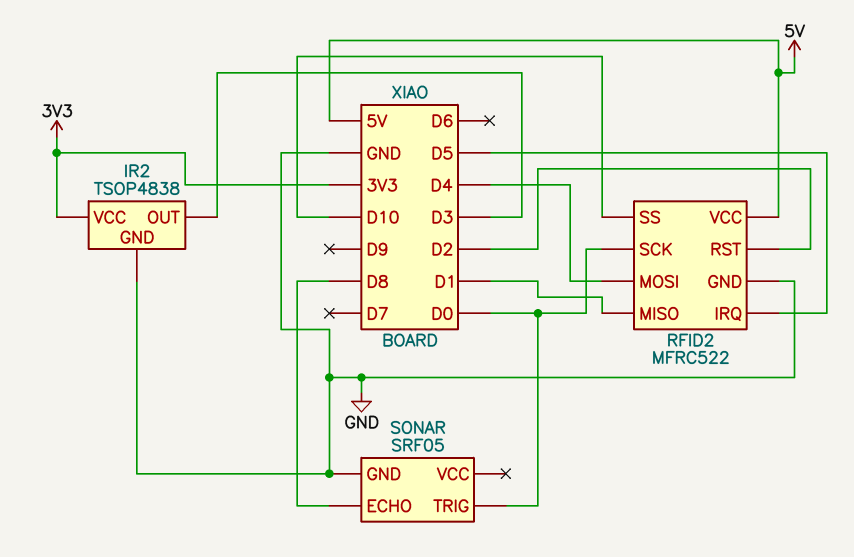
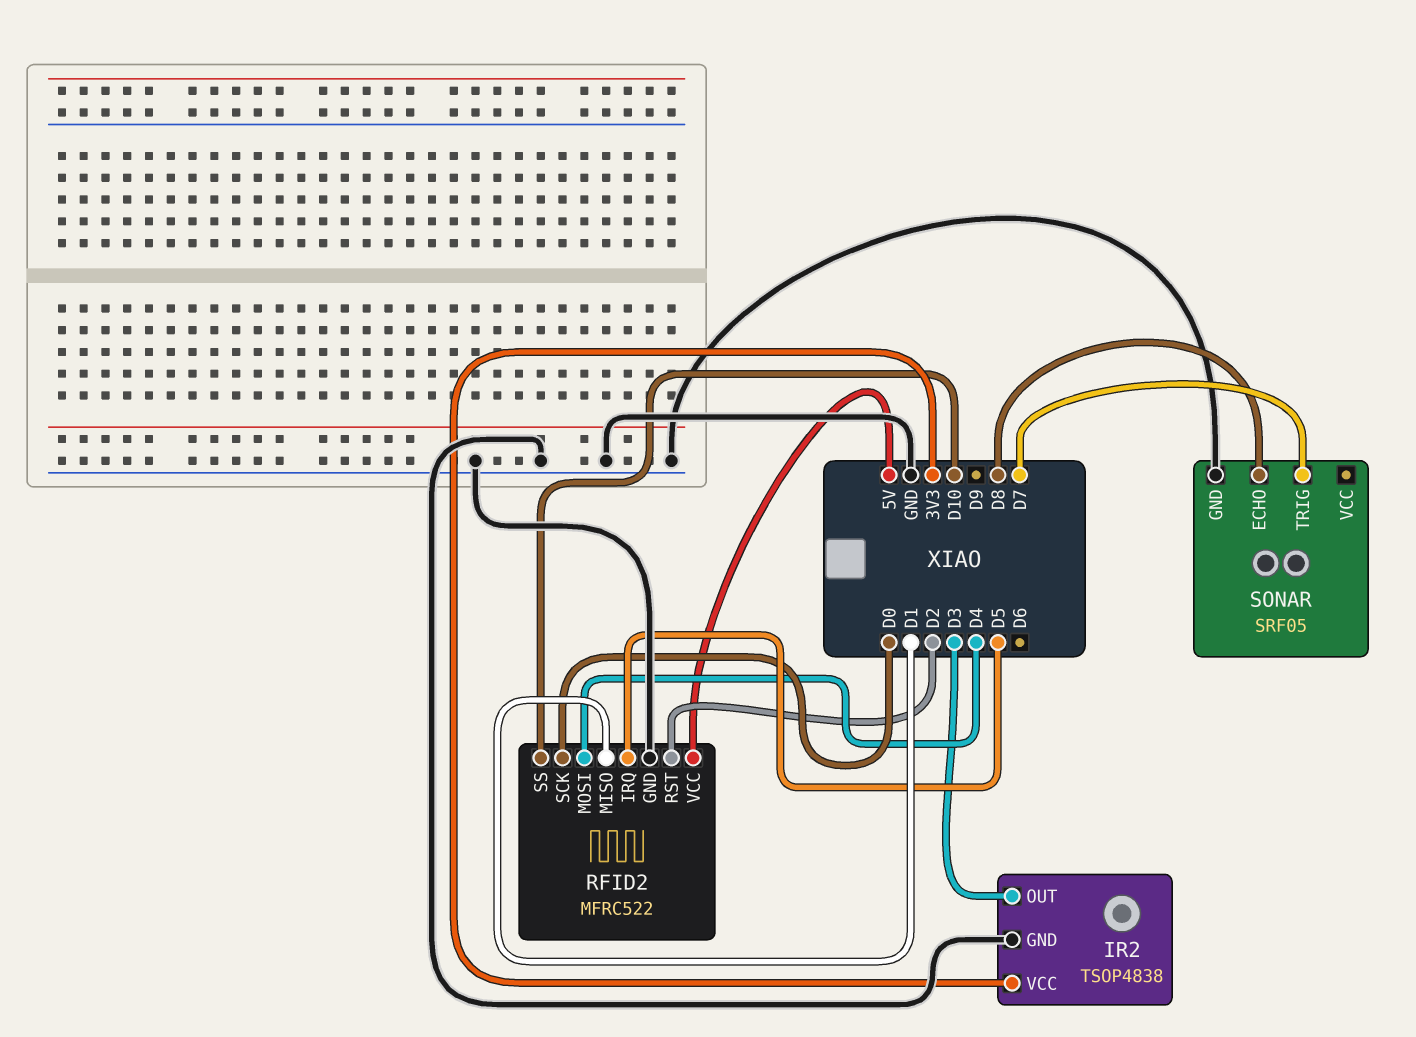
SONAR pin TRIG: D0 -> D7

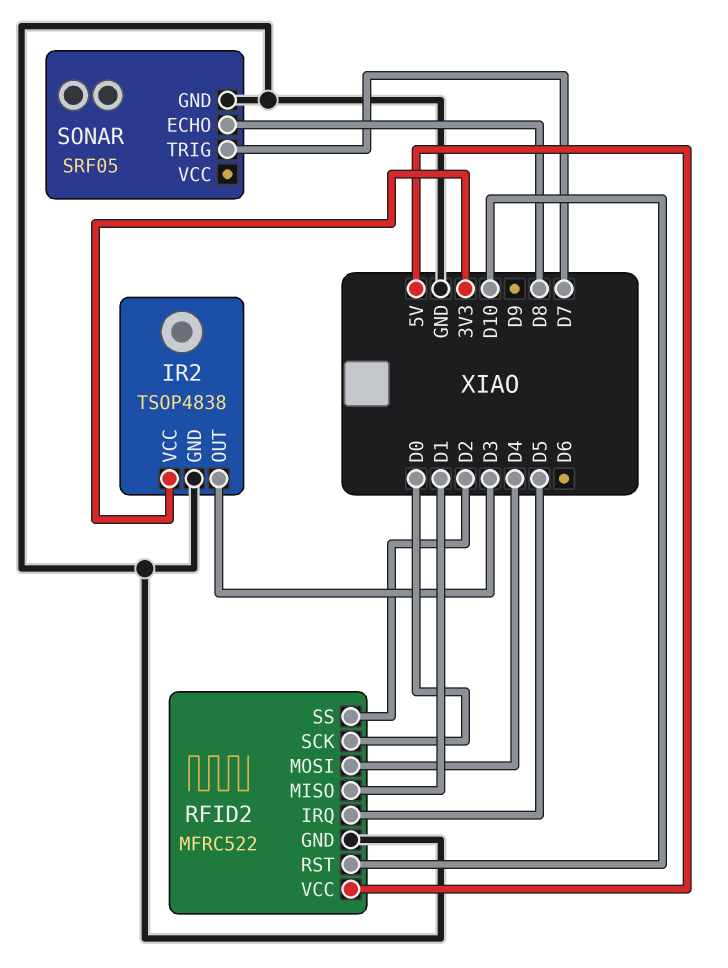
RFID2 pin RST: D2 -> D10
RFID2 pin SS: D10 -> D2

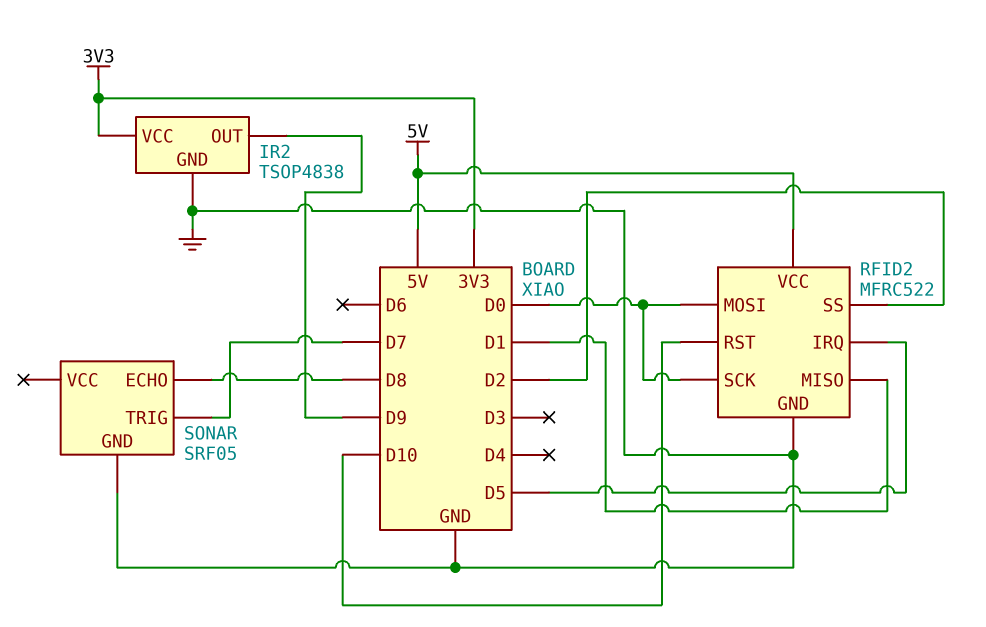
IR2 pin OUT: D3 -> D9
RFID2 pin MOSI: D4 -> D0

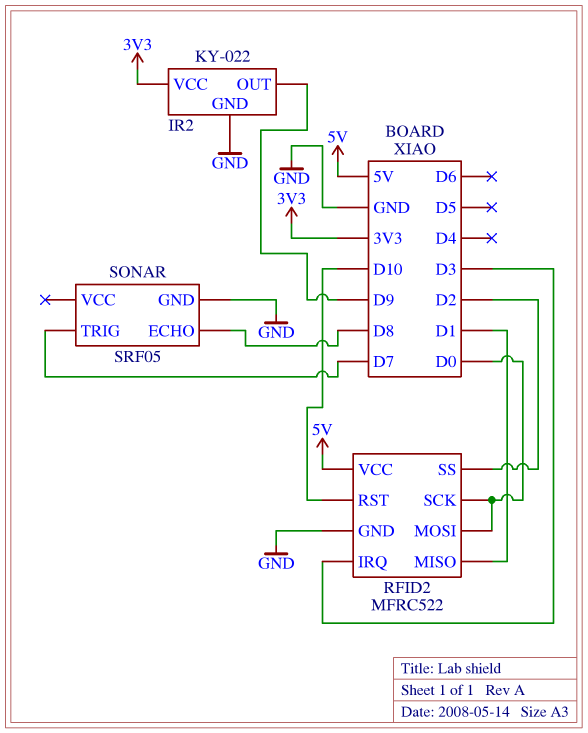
IR2: TSOP4838 -> KY-022
RFID2 pin IRQ: D5 -> D3

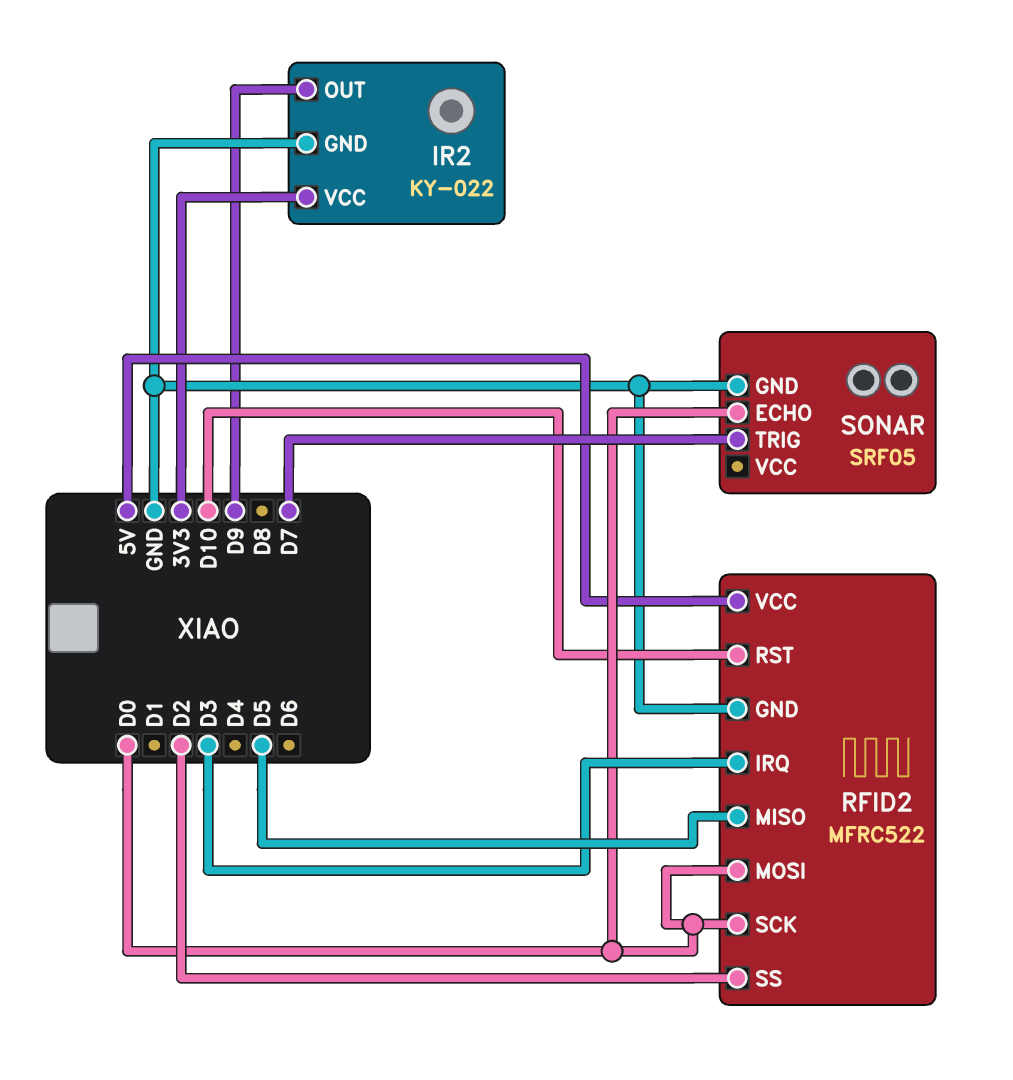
RFID2 pin MISO: D1 -> D5
SONAR pin ECHO: D8 -> D0

